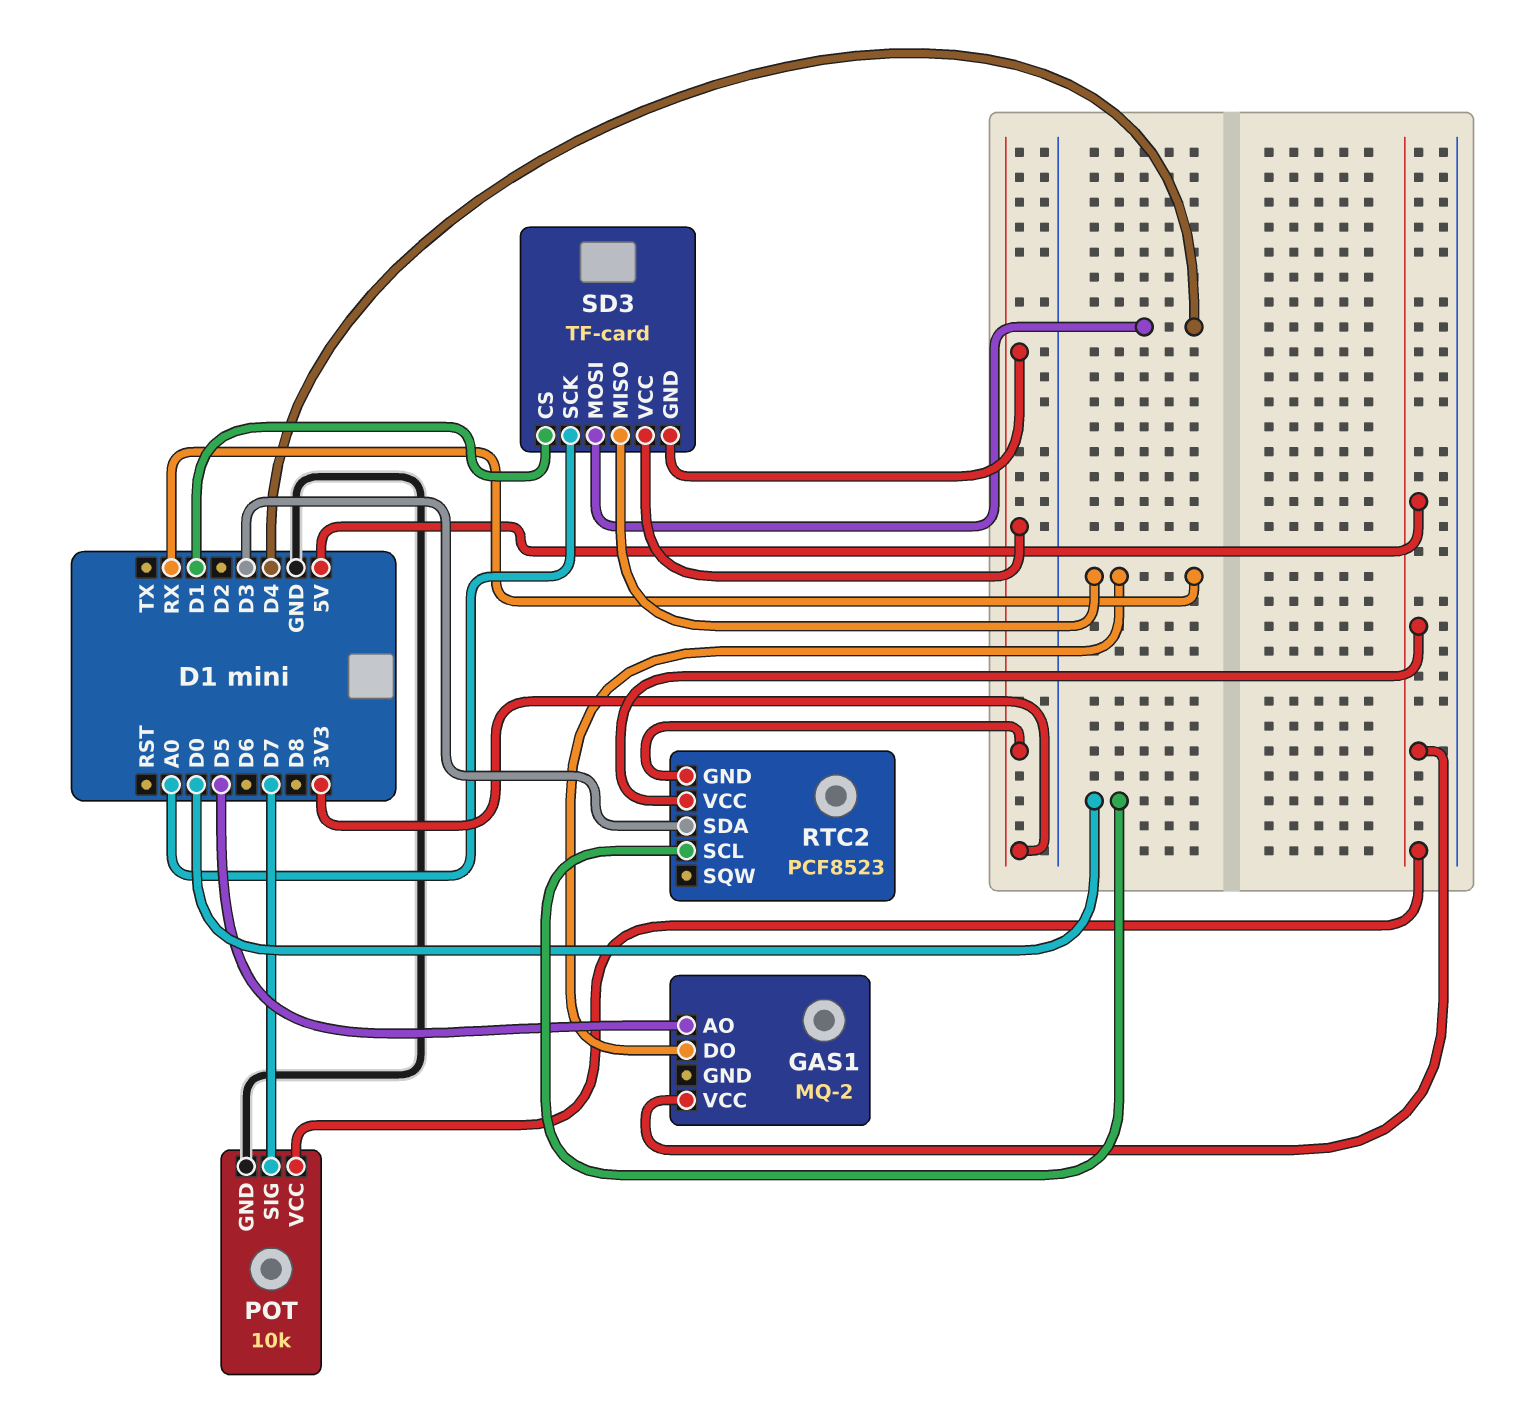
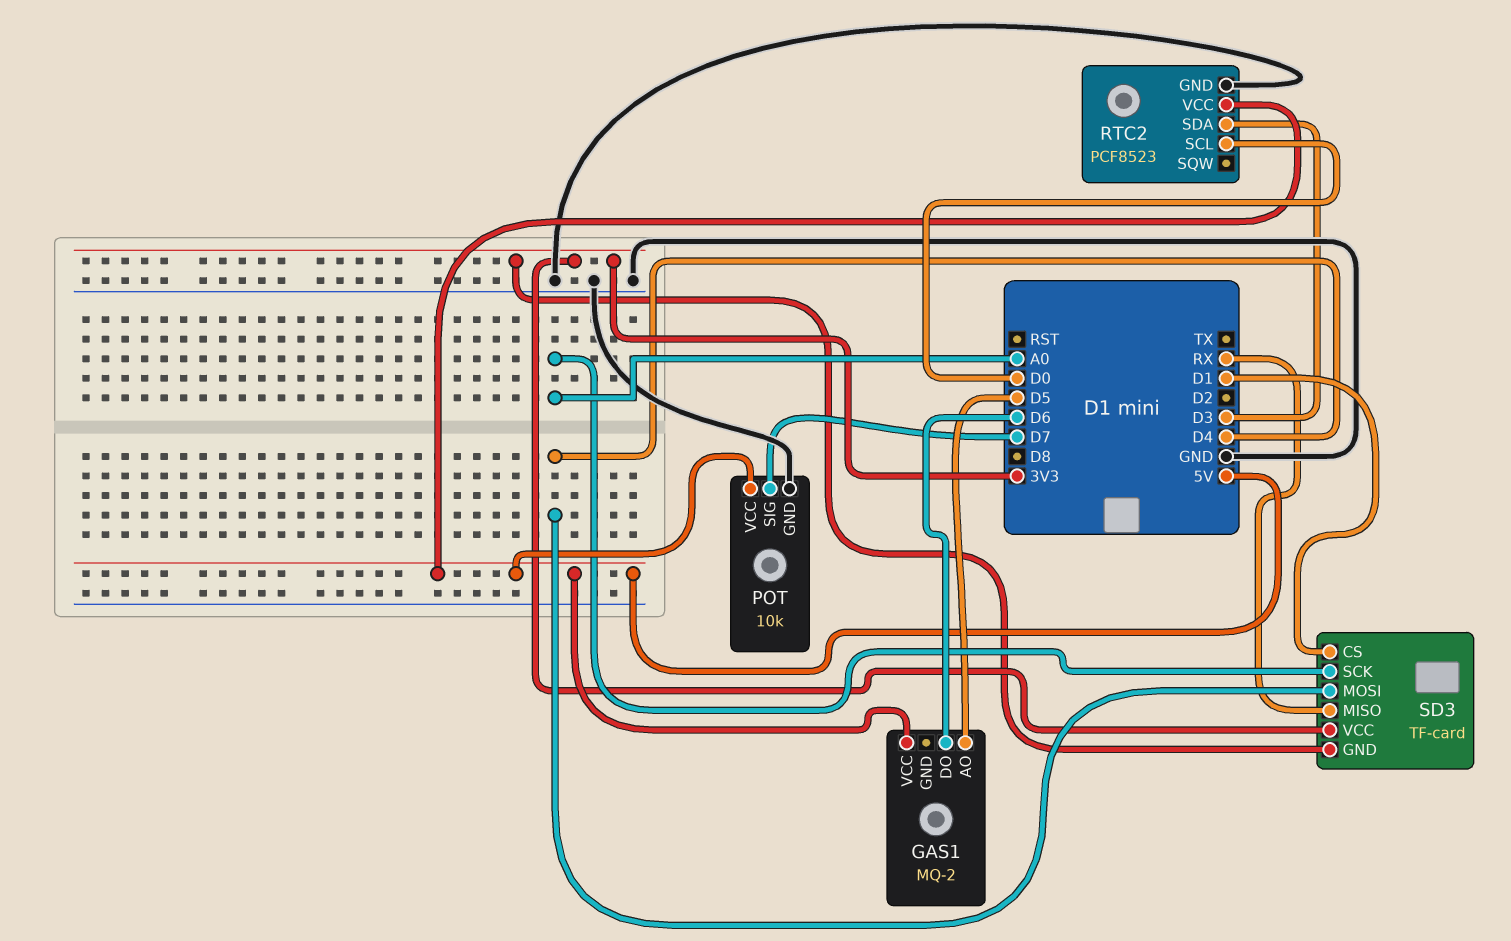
GAS1 pin DO: RX -> D6
RTC2 pin GND: 3V3 -> GND

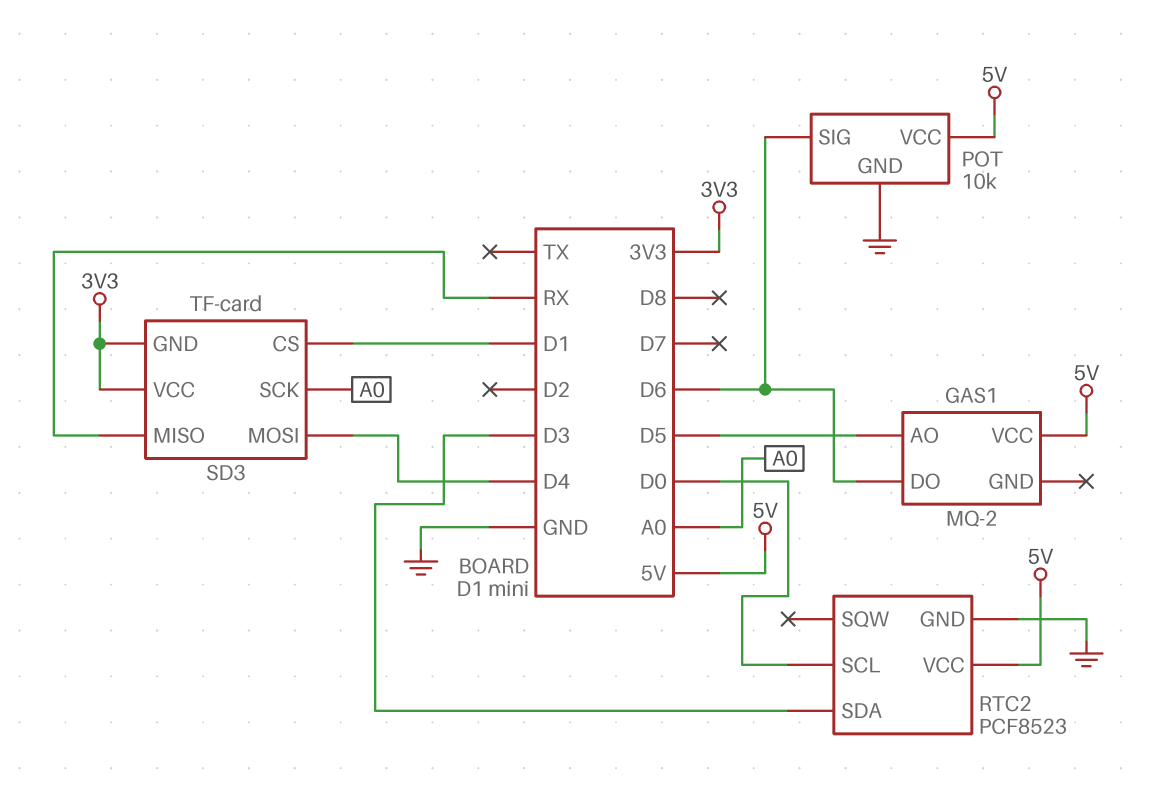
POT pin SIG: D7 -> D6

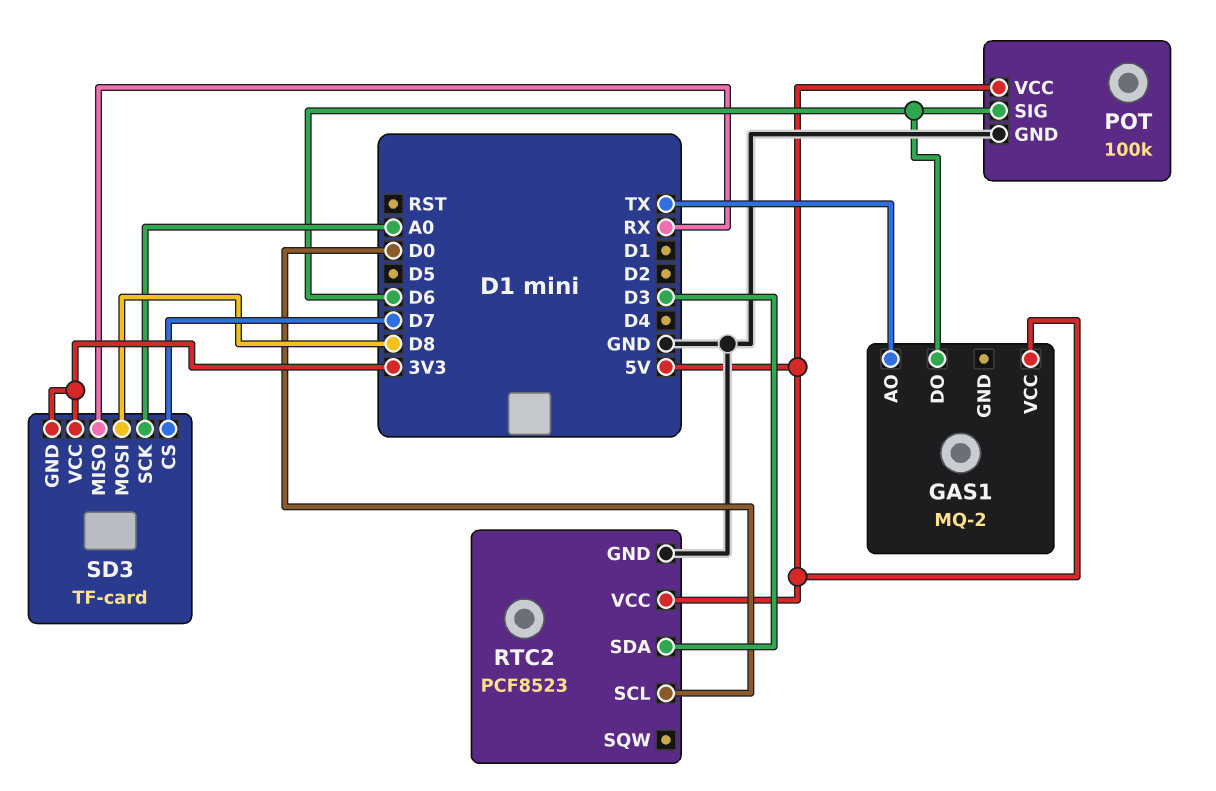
GAS1 pin AO: D5 -> TX
POT: 10k -> 100k
SD3 pin CS: D1 -> D7
SD3 pin MOSI: D4 -> D8

